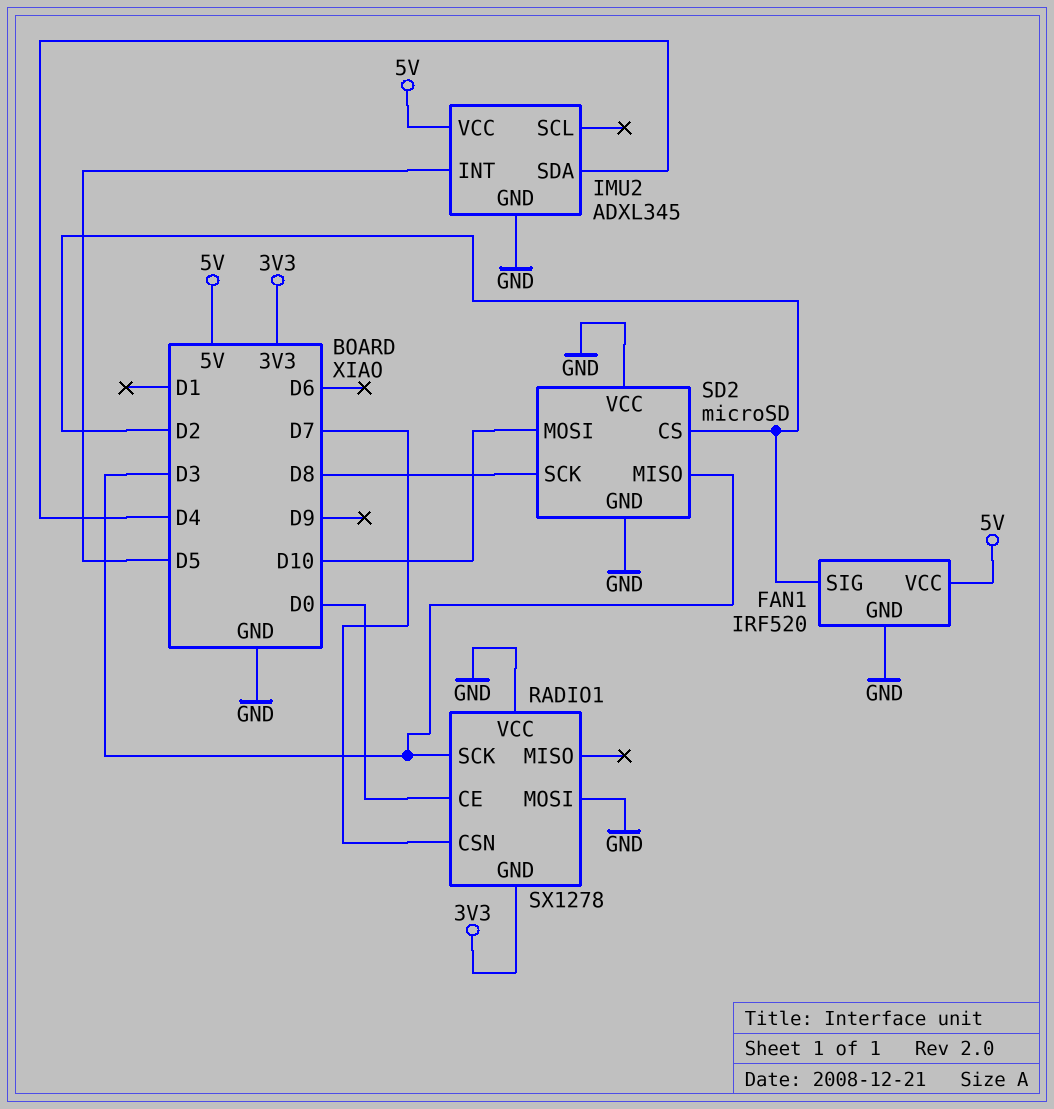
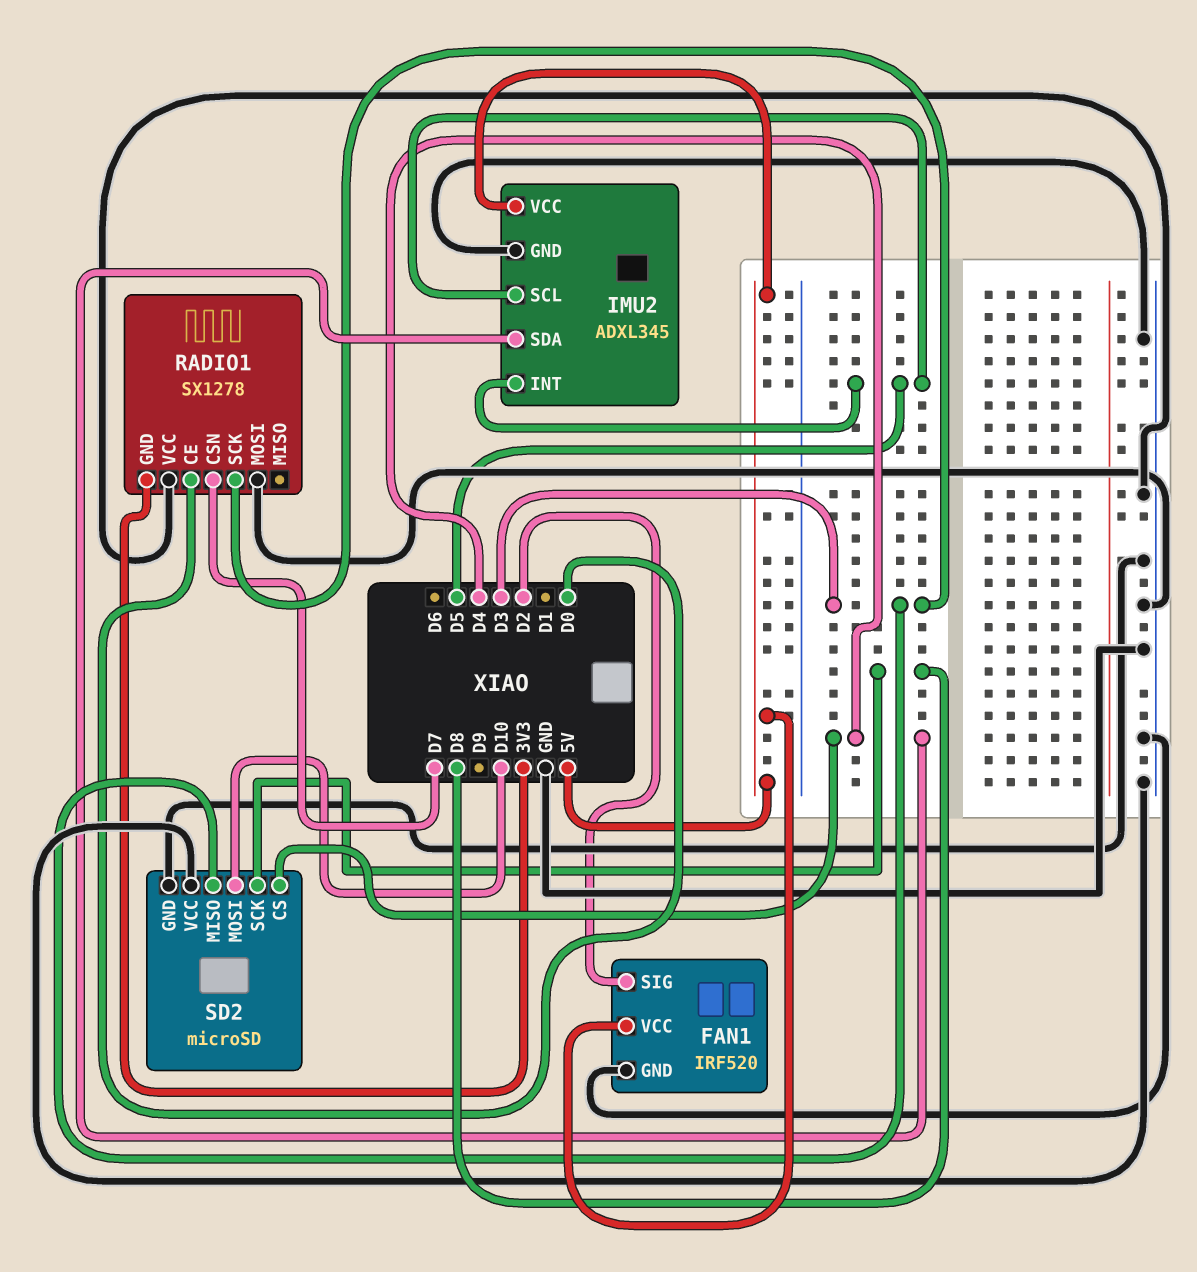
IMU2 pin SCL: none -> D5
SD2 pin CS: D2 -> D4

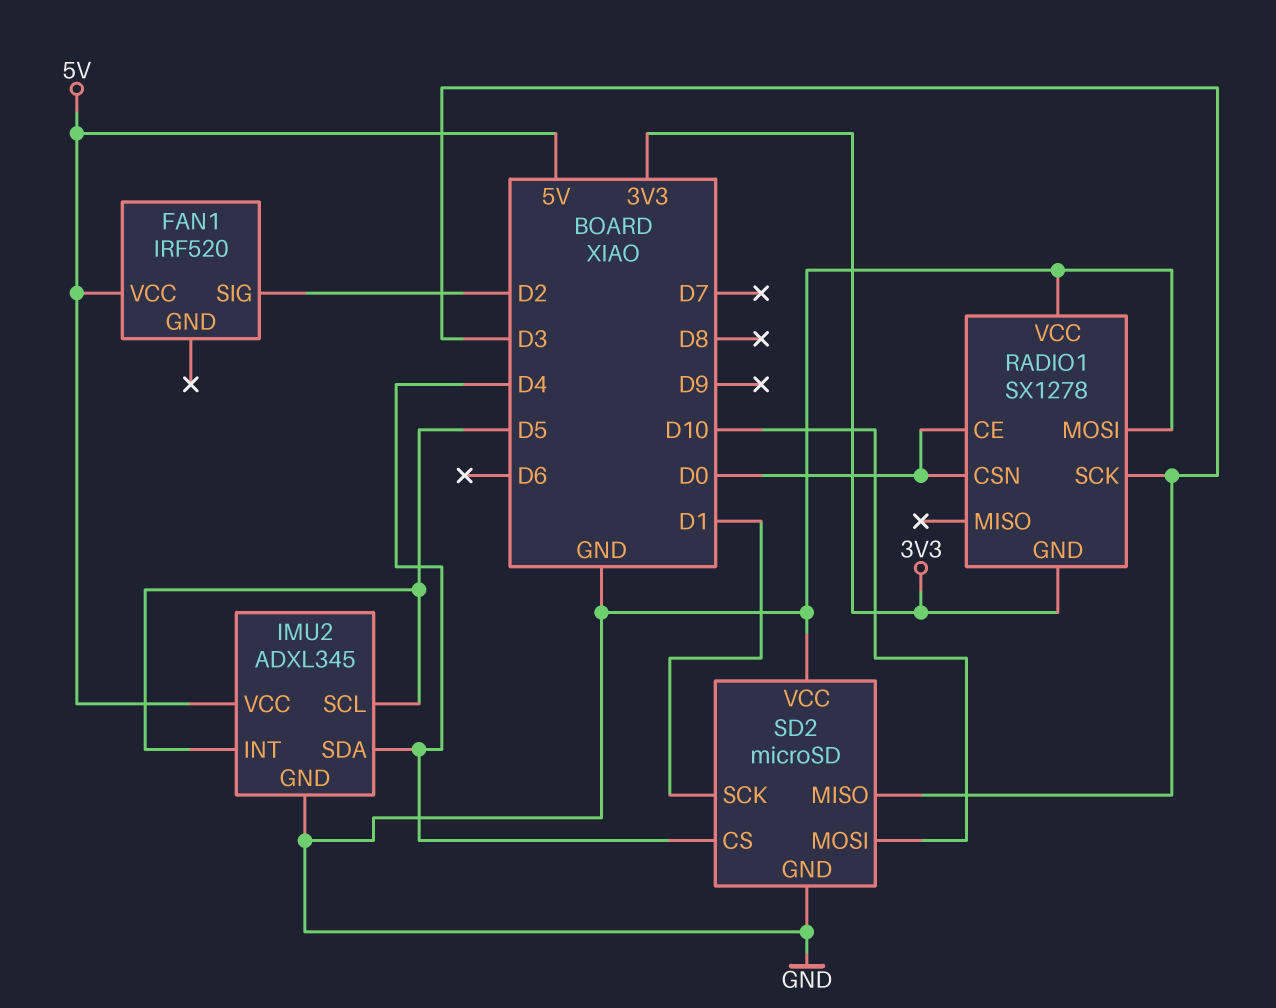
FAN1 pin GND: GND -> none
RADIO1 pin CSN: D7 -> D0
SD2 pin SCK: D8 -> D1

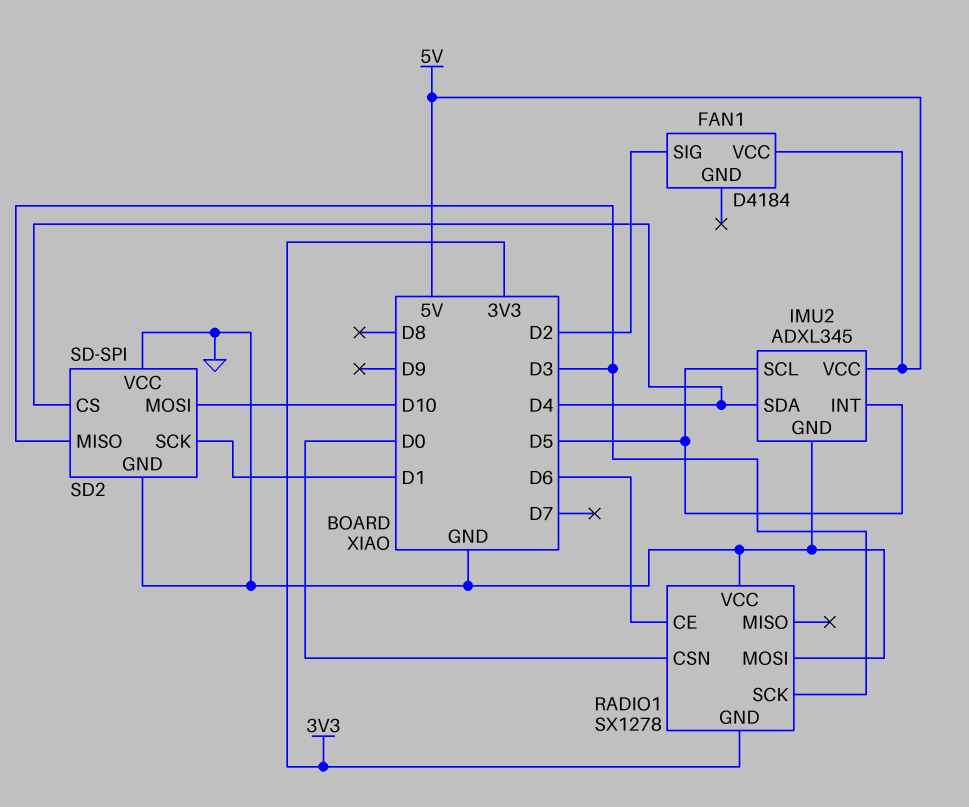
FAN1: IRF520 -> D4184
RADIO1 pin CE: D0 -> D6
SD2: microSD -> SD-SPI

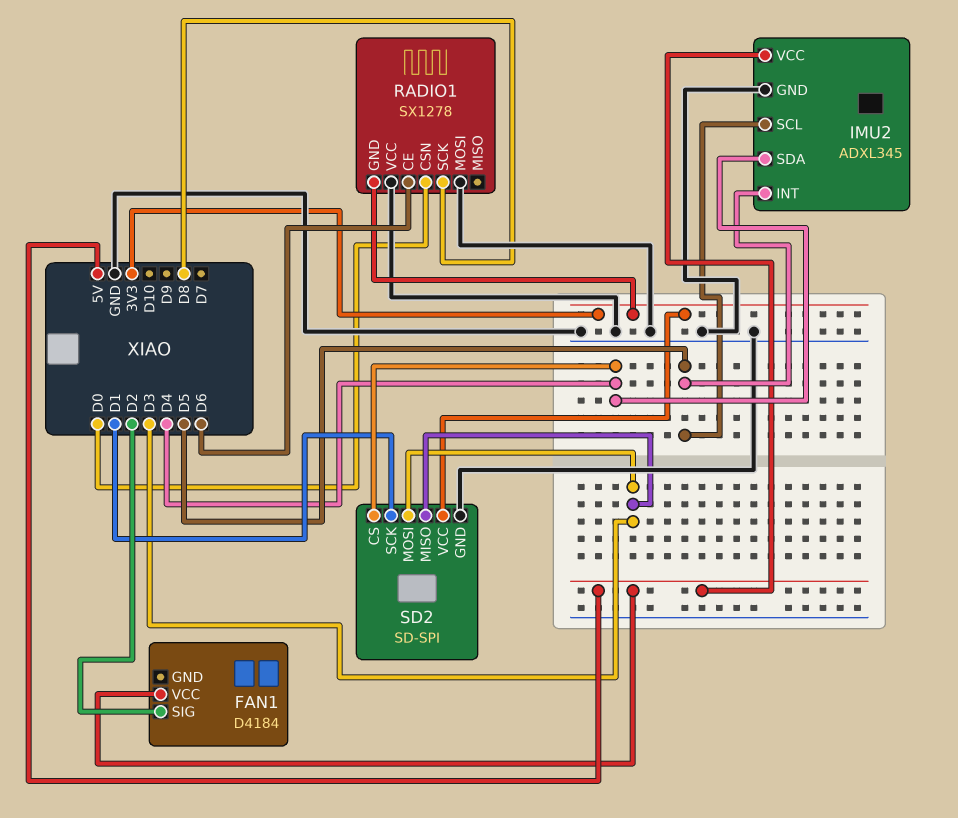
RADIO1 pin SCK: D3 -> D8
SD2 pin MOSI: D10 -> D3
SD2 pin VCC: GND -> 3V3

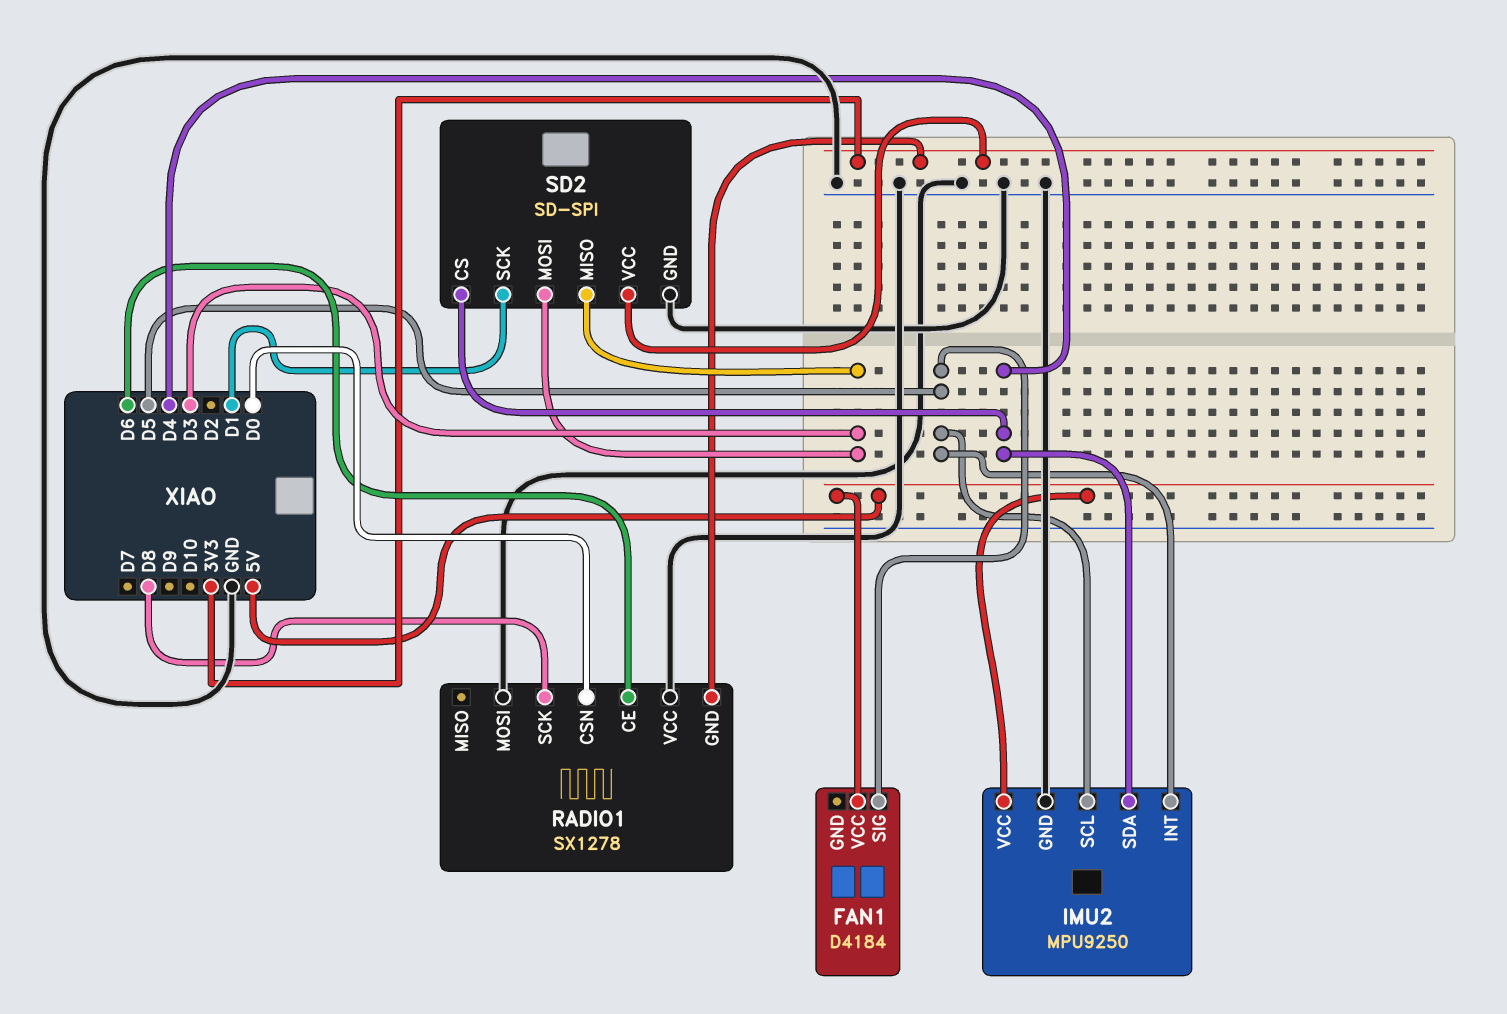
FAN1 pin SIG: D2 -> D5
IMU2: ADXL345 -> MPU9250

